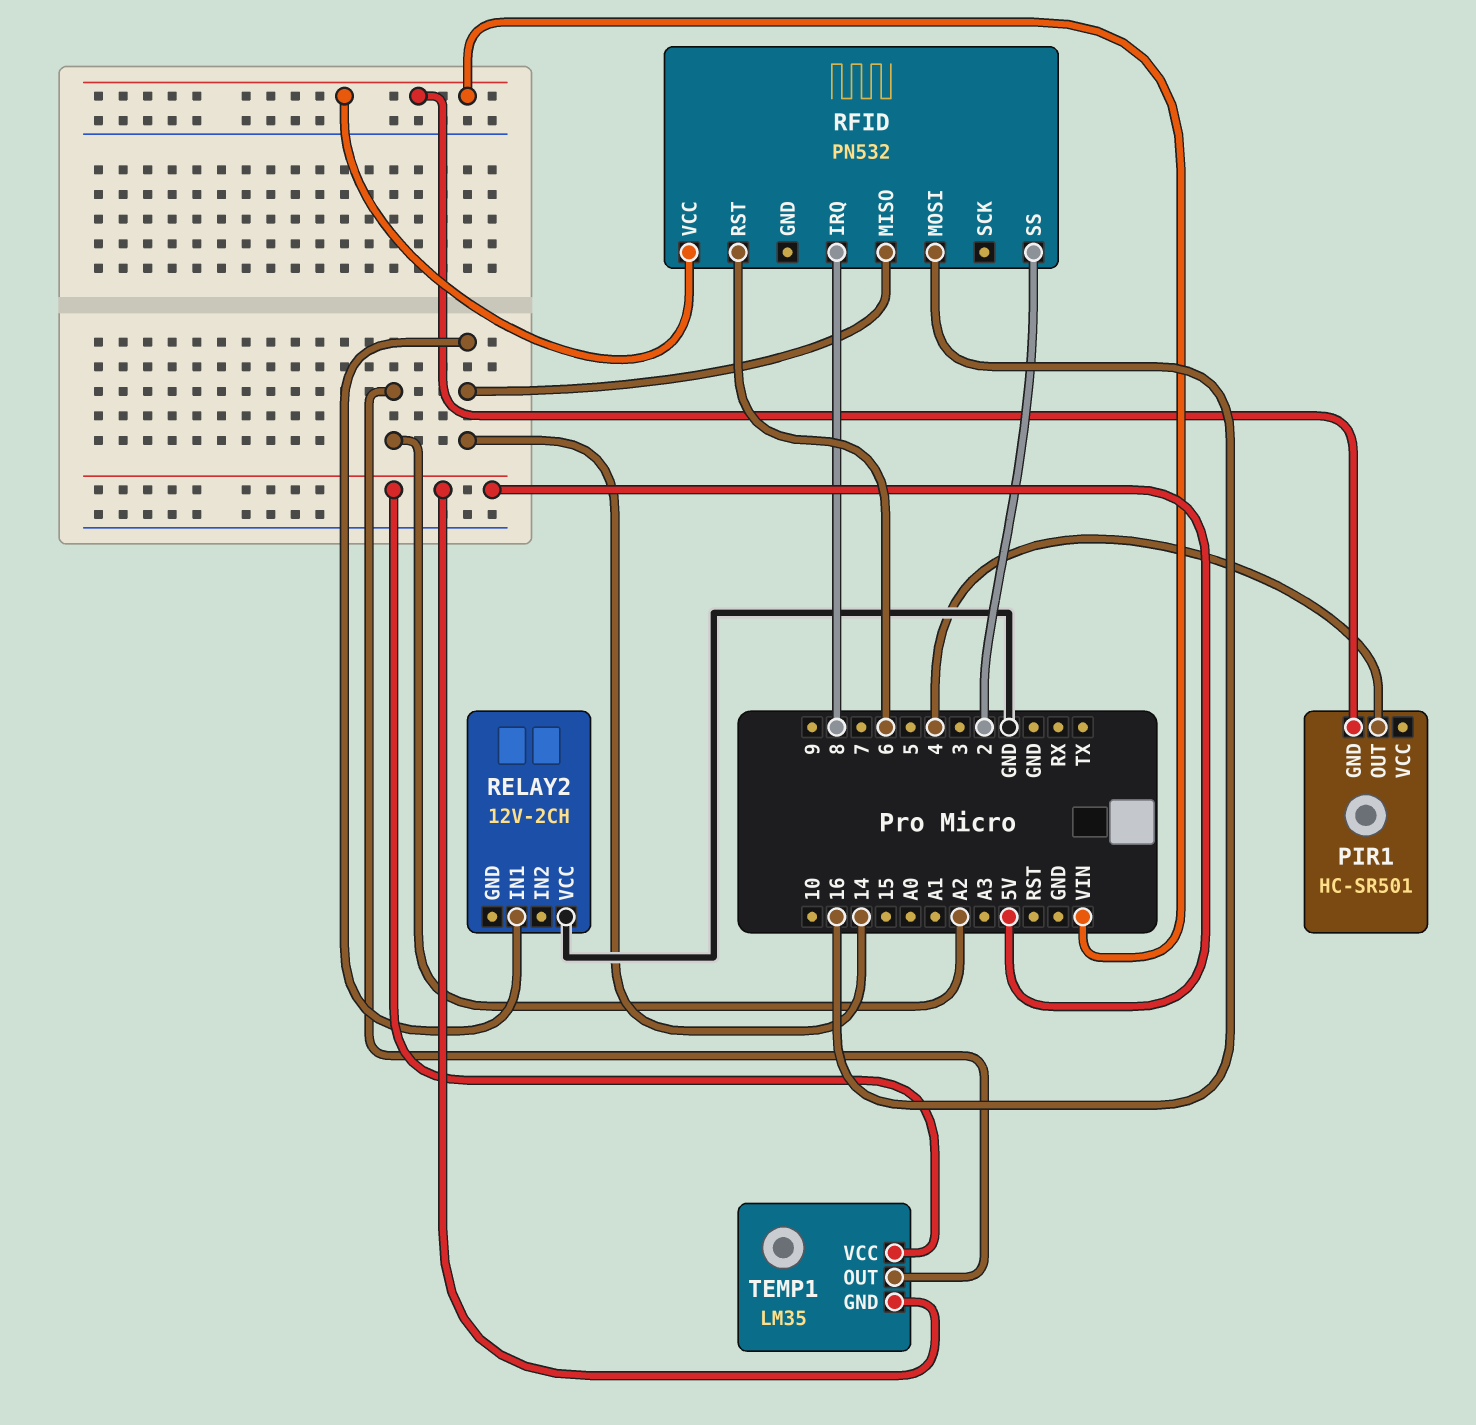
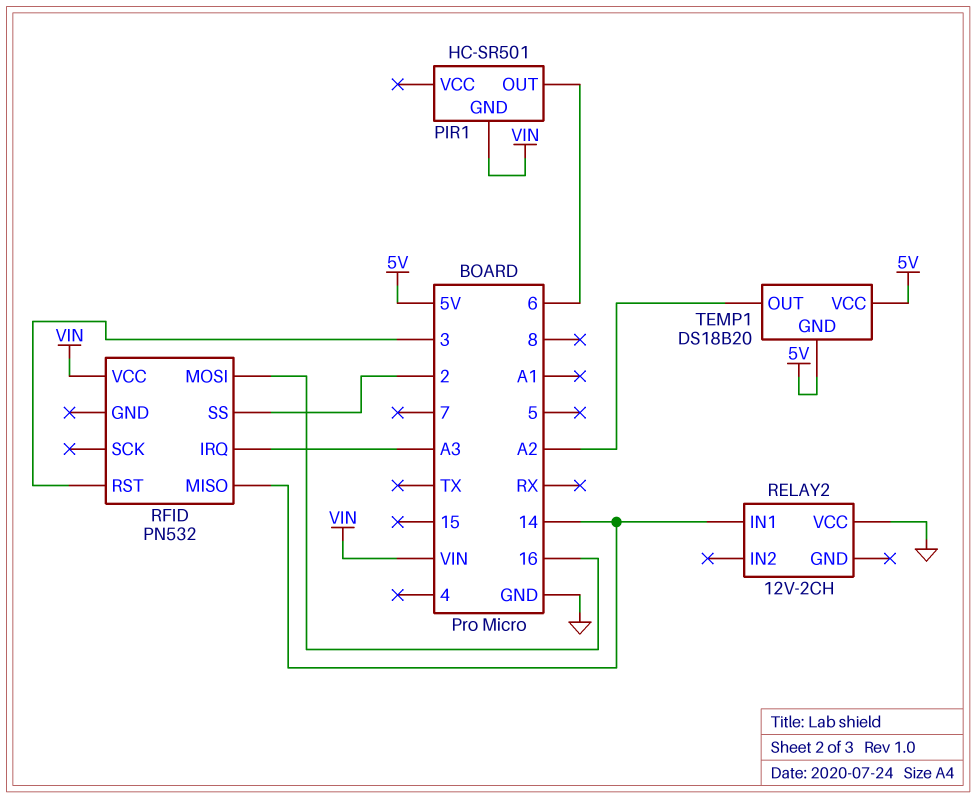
PIR1 pin OUT: 4 -> 6
RFID pin IRQ: 8 -> A3
RFID pin RST: 6 -> 3
TEMP1: LM35 -> DS18B20

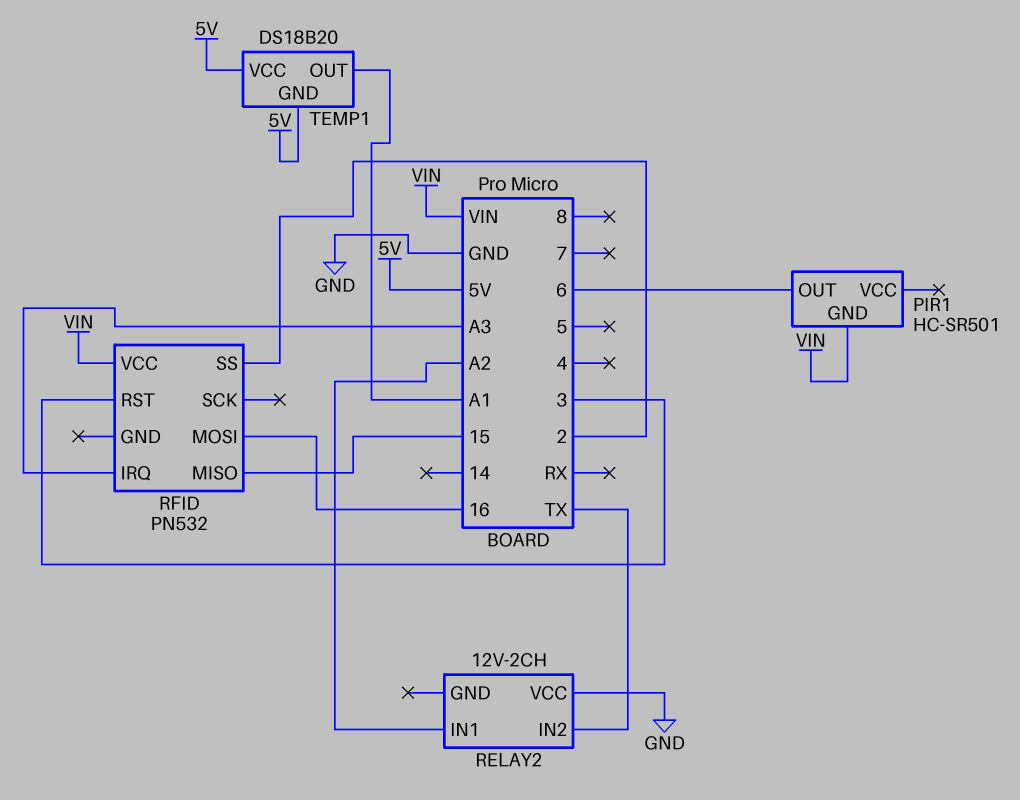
RELAY2 pin IN1: 14 -> A2
RELAY2 pin IN2: none -> TX
RFID pin MISO: 14 -> 15
TEMP1 pin OUT: A2 -> A1

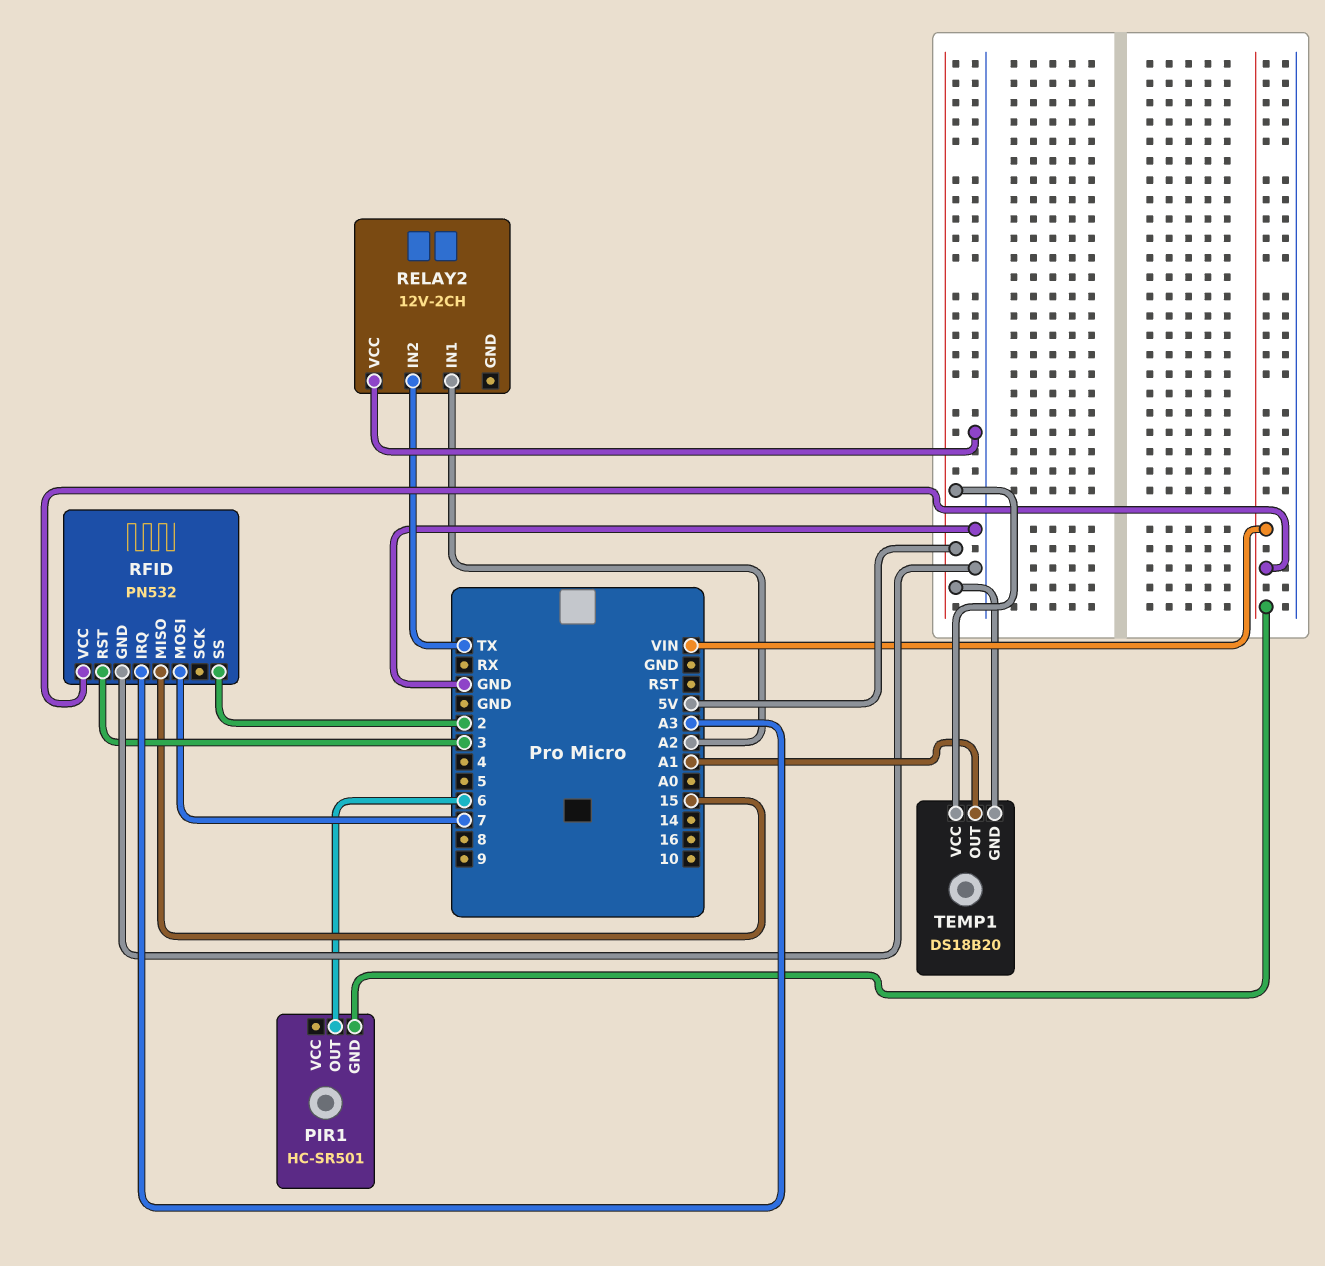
RFID pin GND: none -> GND
RFID pin MOSI: 16 -> 7

